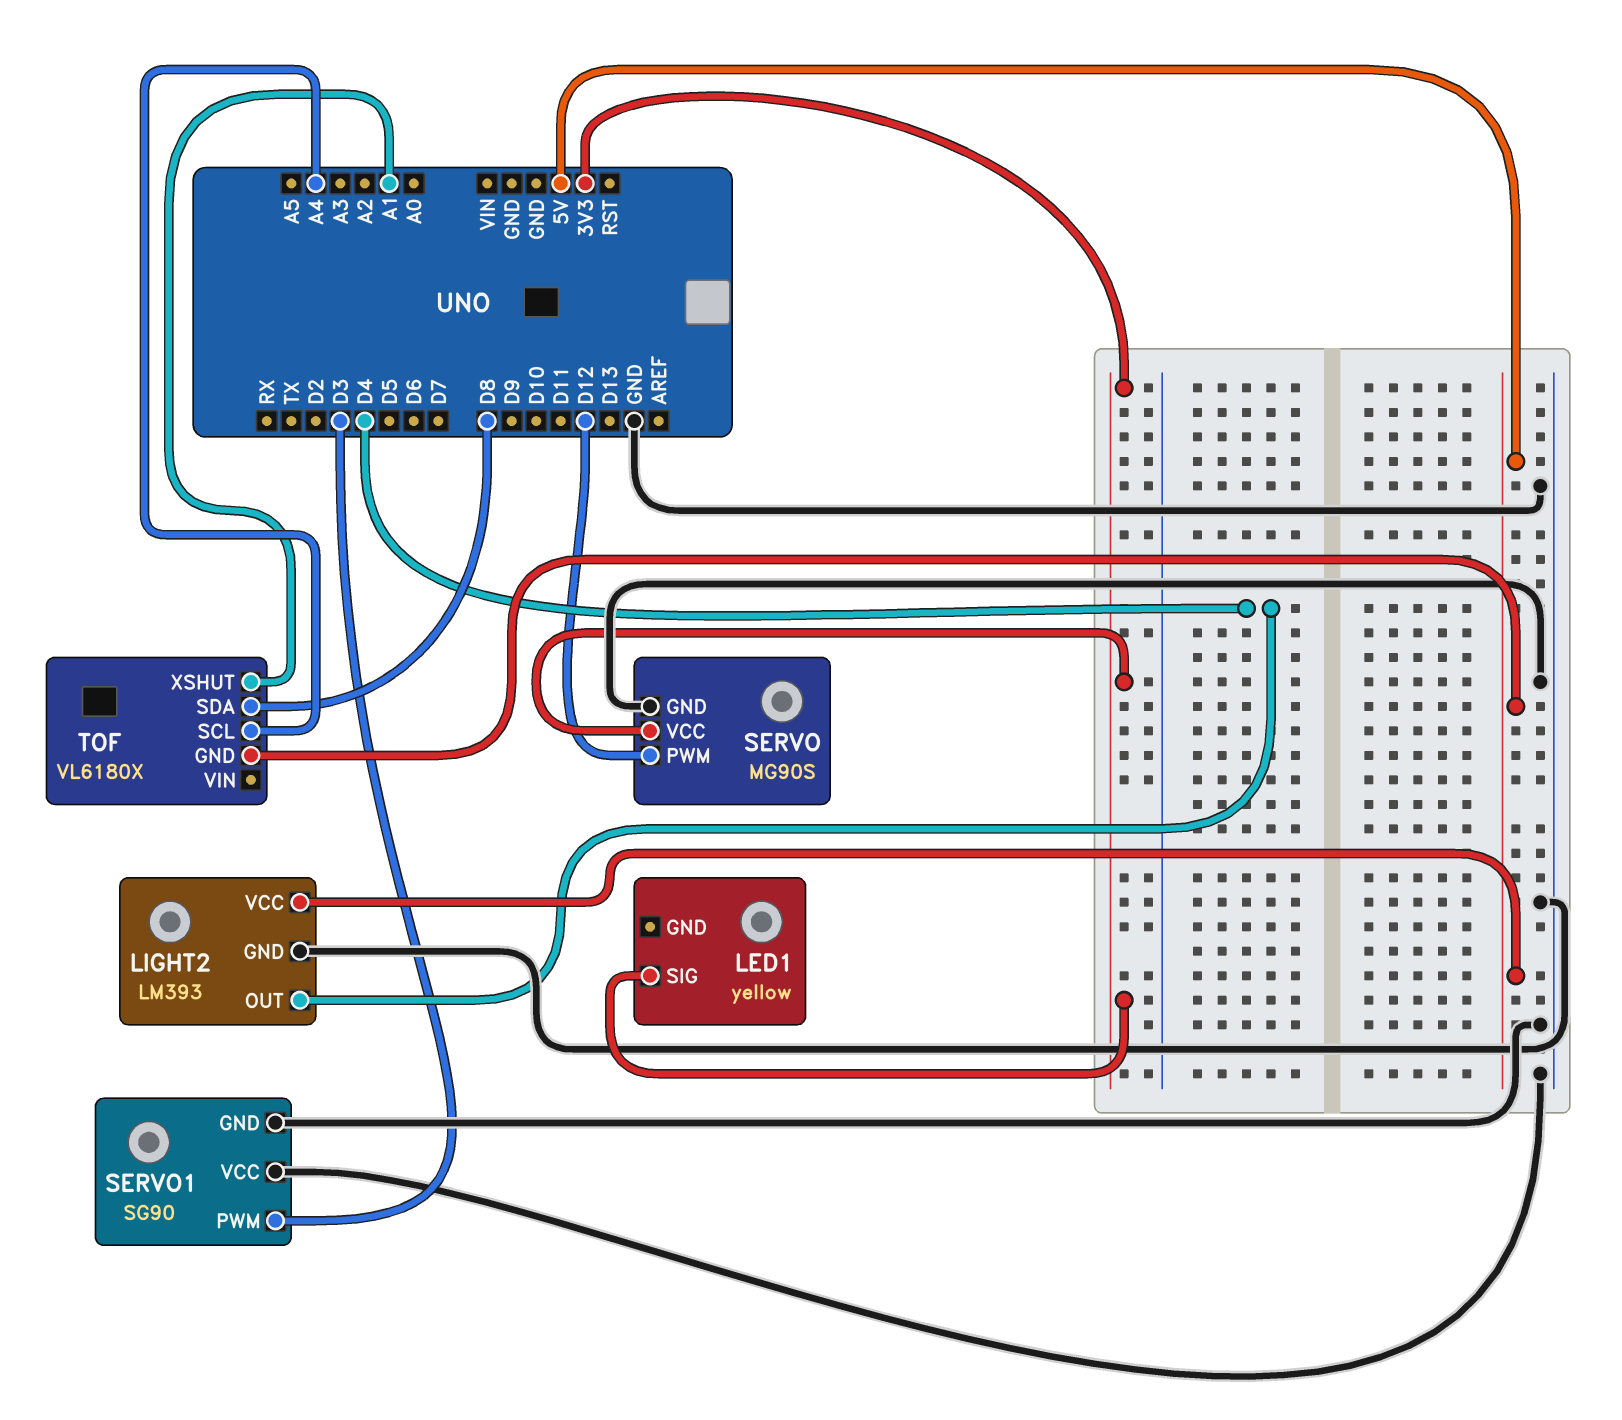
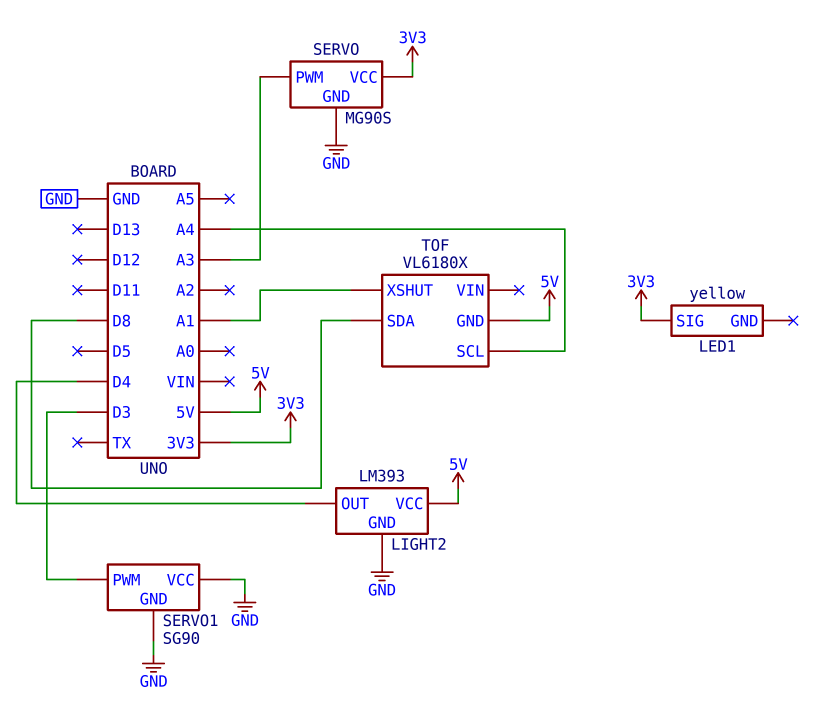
SERVO pin PWM: D12 -> A3

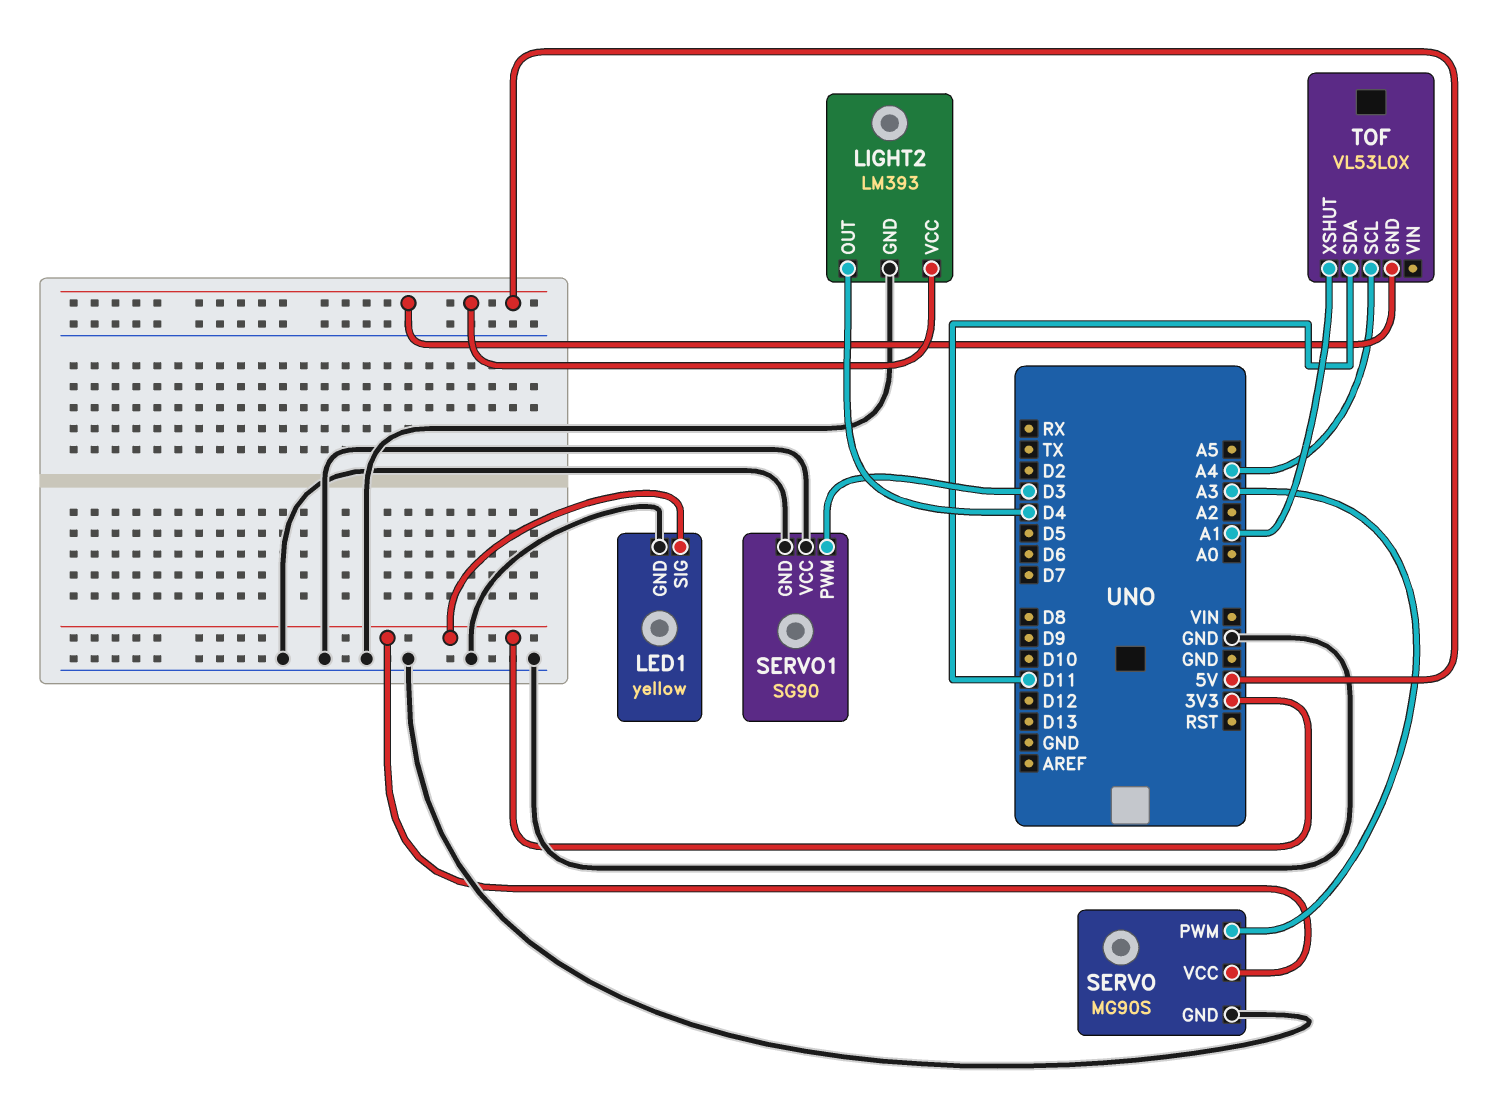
LED1 pin GND: none -> GND
TOF: VL6180X -> VL53L0X
TOF pin SDA: D8 -> D11

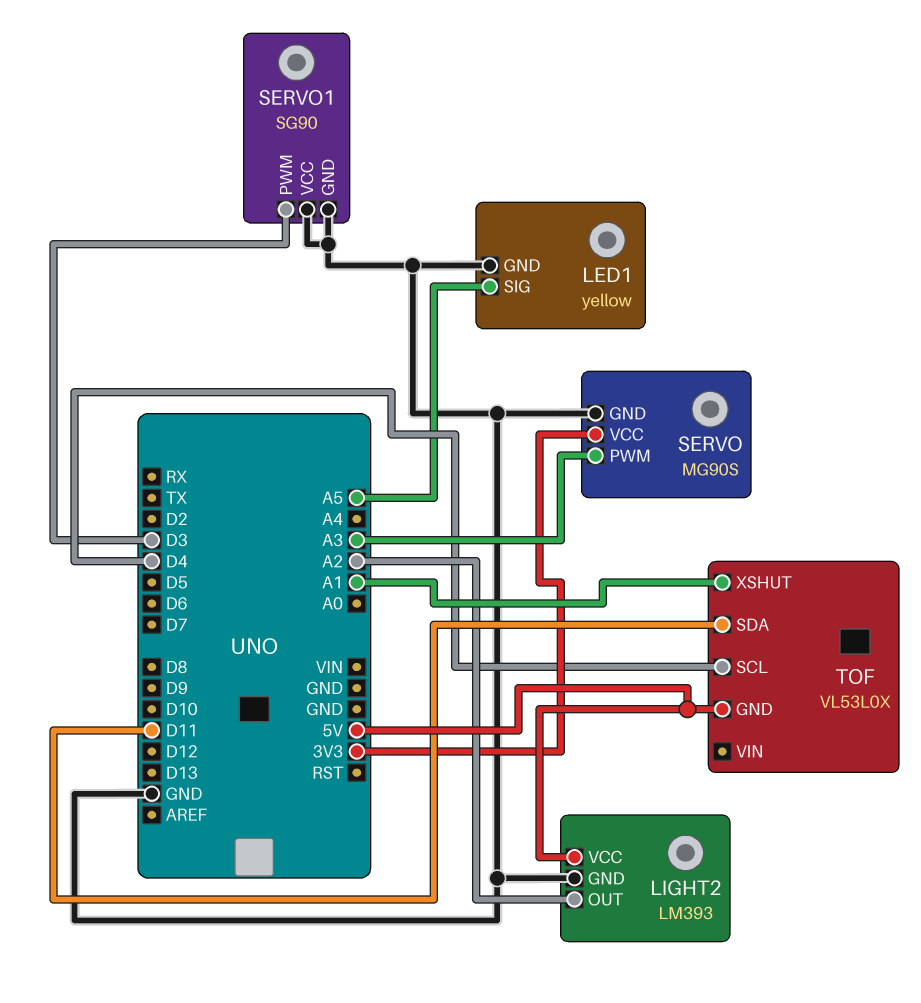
LED1 pin SIG: 3V3 -> A5
LIGHT2 pin OUT: D4 -> A2
TOF pin SCL: A4 -> D4

